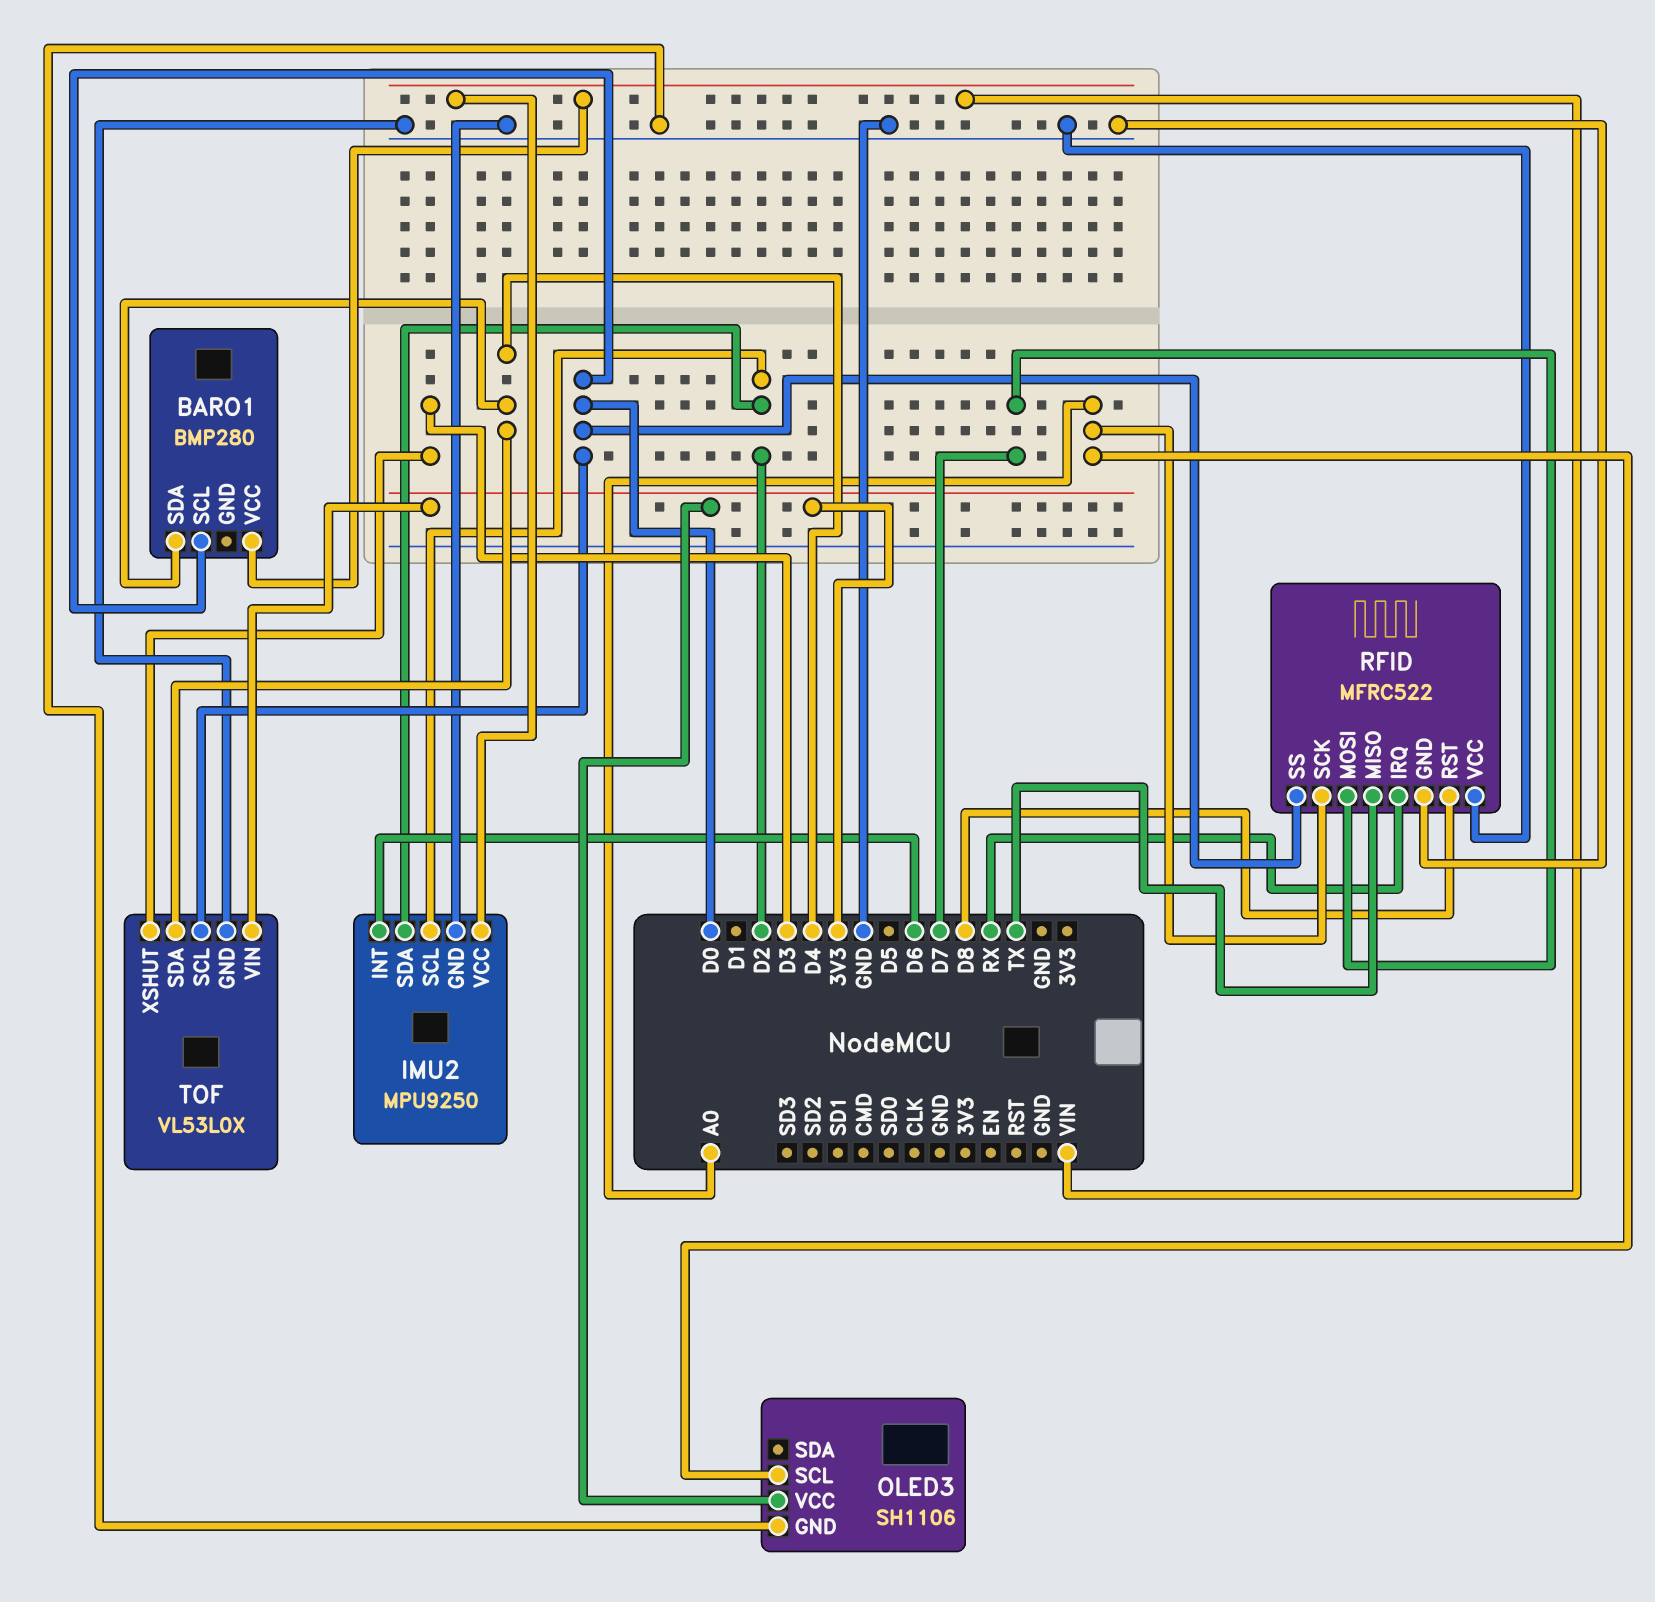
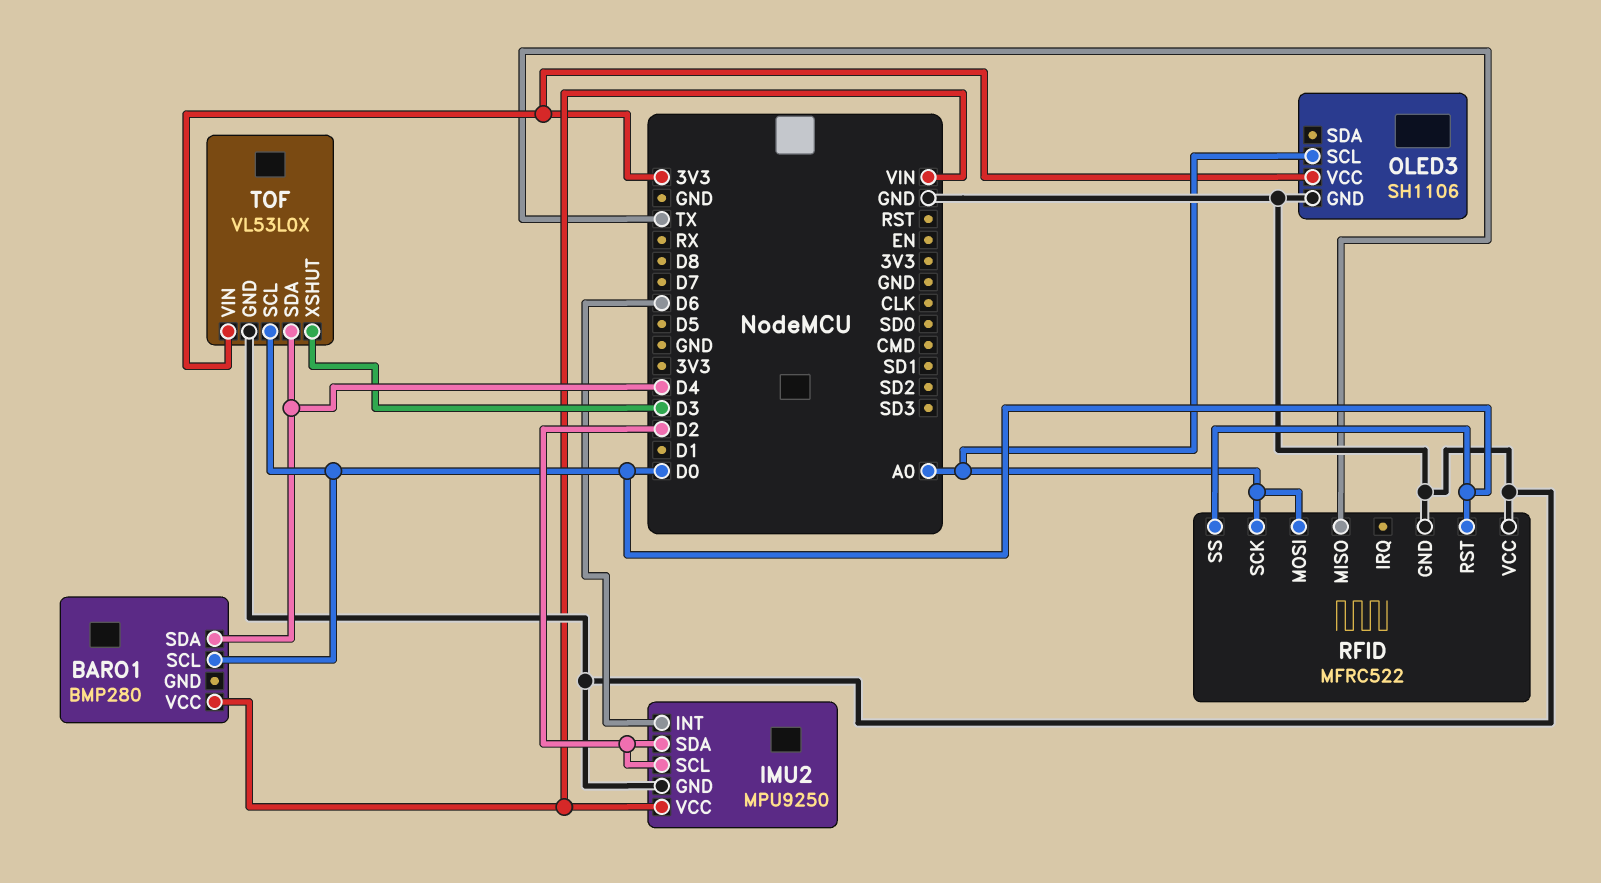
RFID pin IRQ: RX -> none
RFID pin MOSI: D7 -> A0
RFID pin RST: D8 -> D0

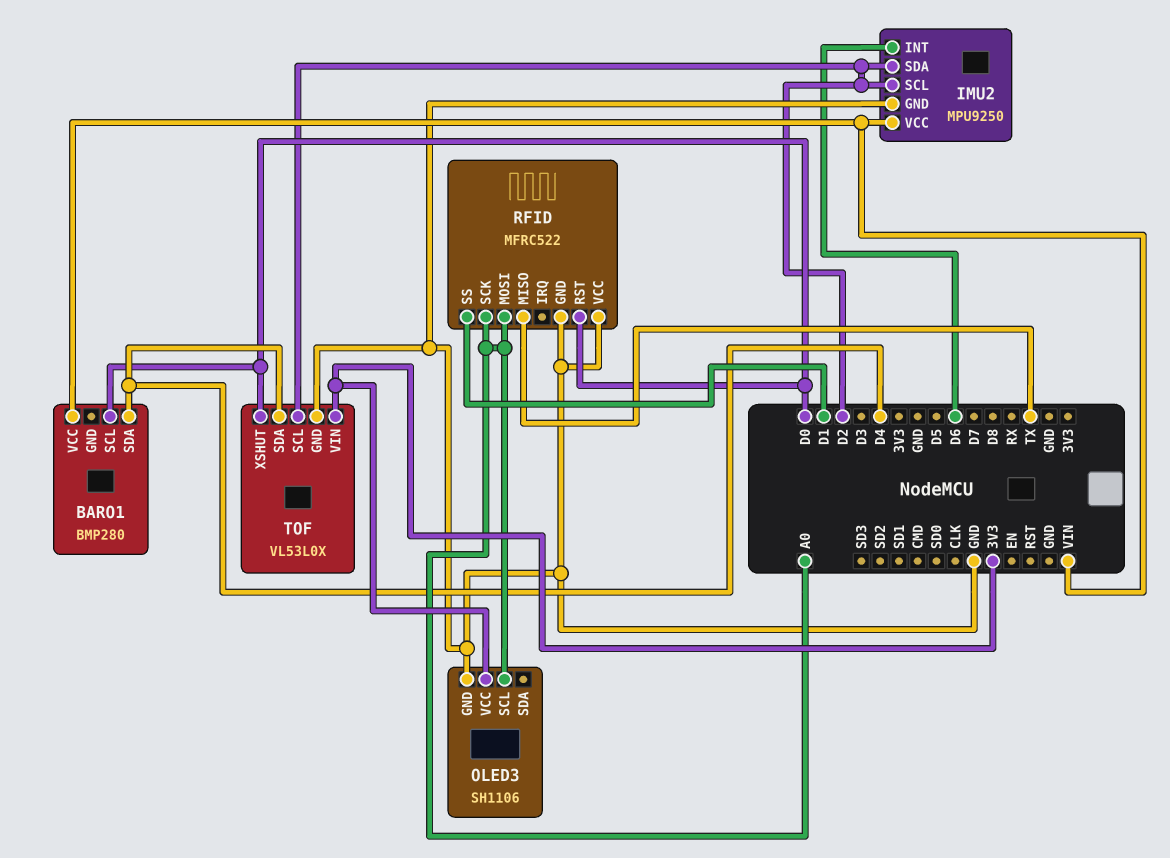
RFID pin SS: D0 -> D1
TOF pin SCL: D0 -> D2
TOF pin XSHUT: D3 -> D0

